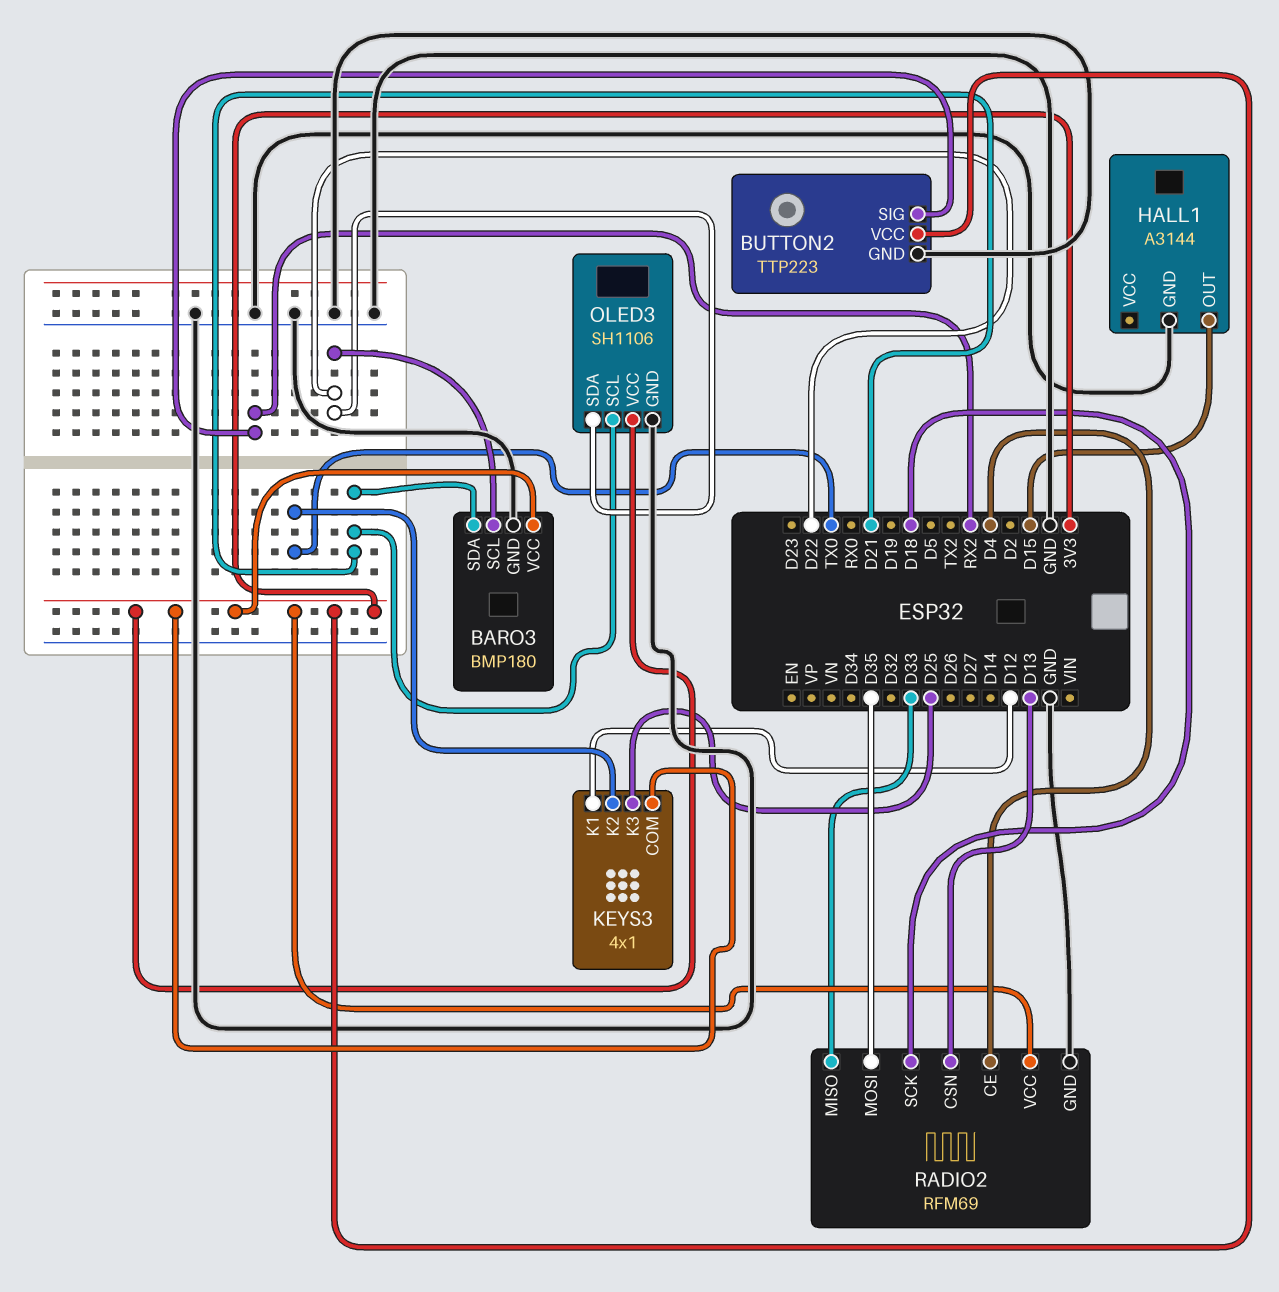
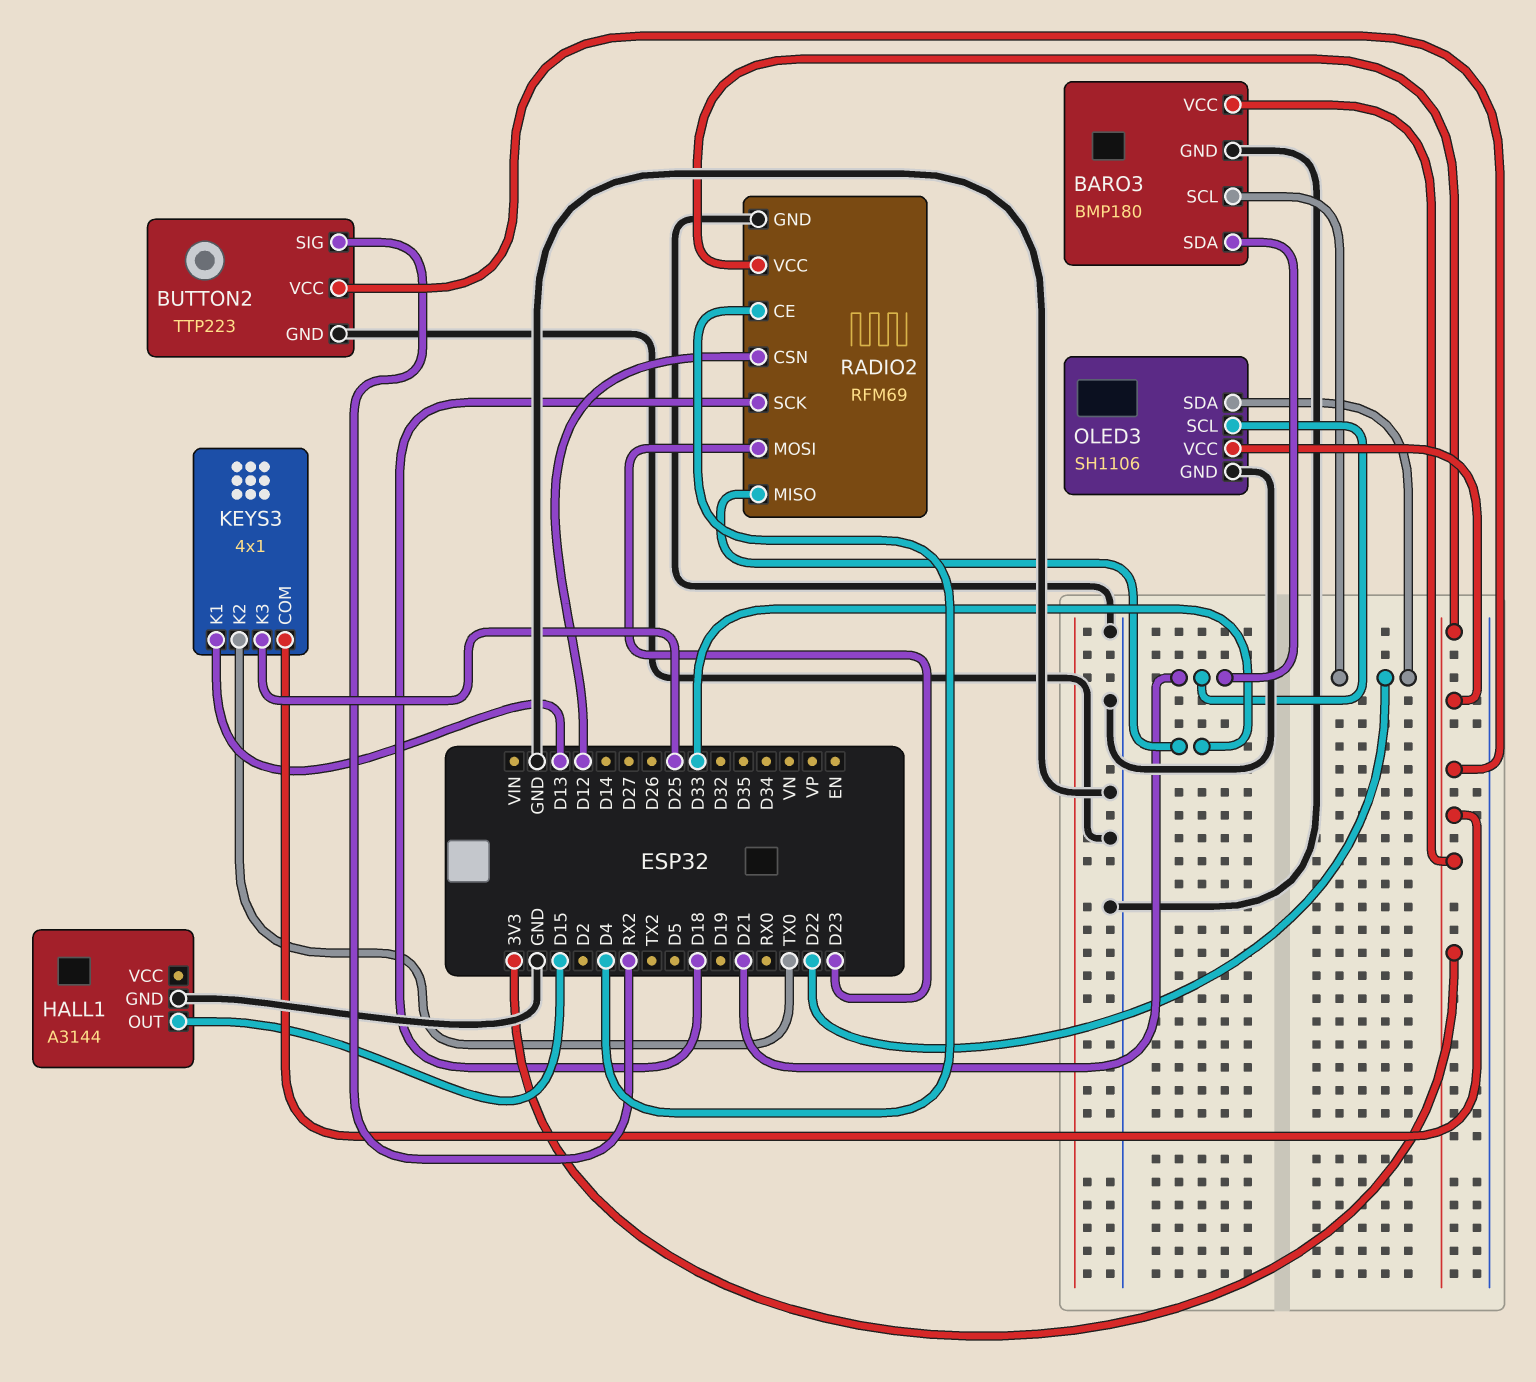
KEYS3 pin K1: D12 -> D13
RADIO2 pin CSN: D13 -> D12
RADIO2 pin MOSI: D35 -> D23

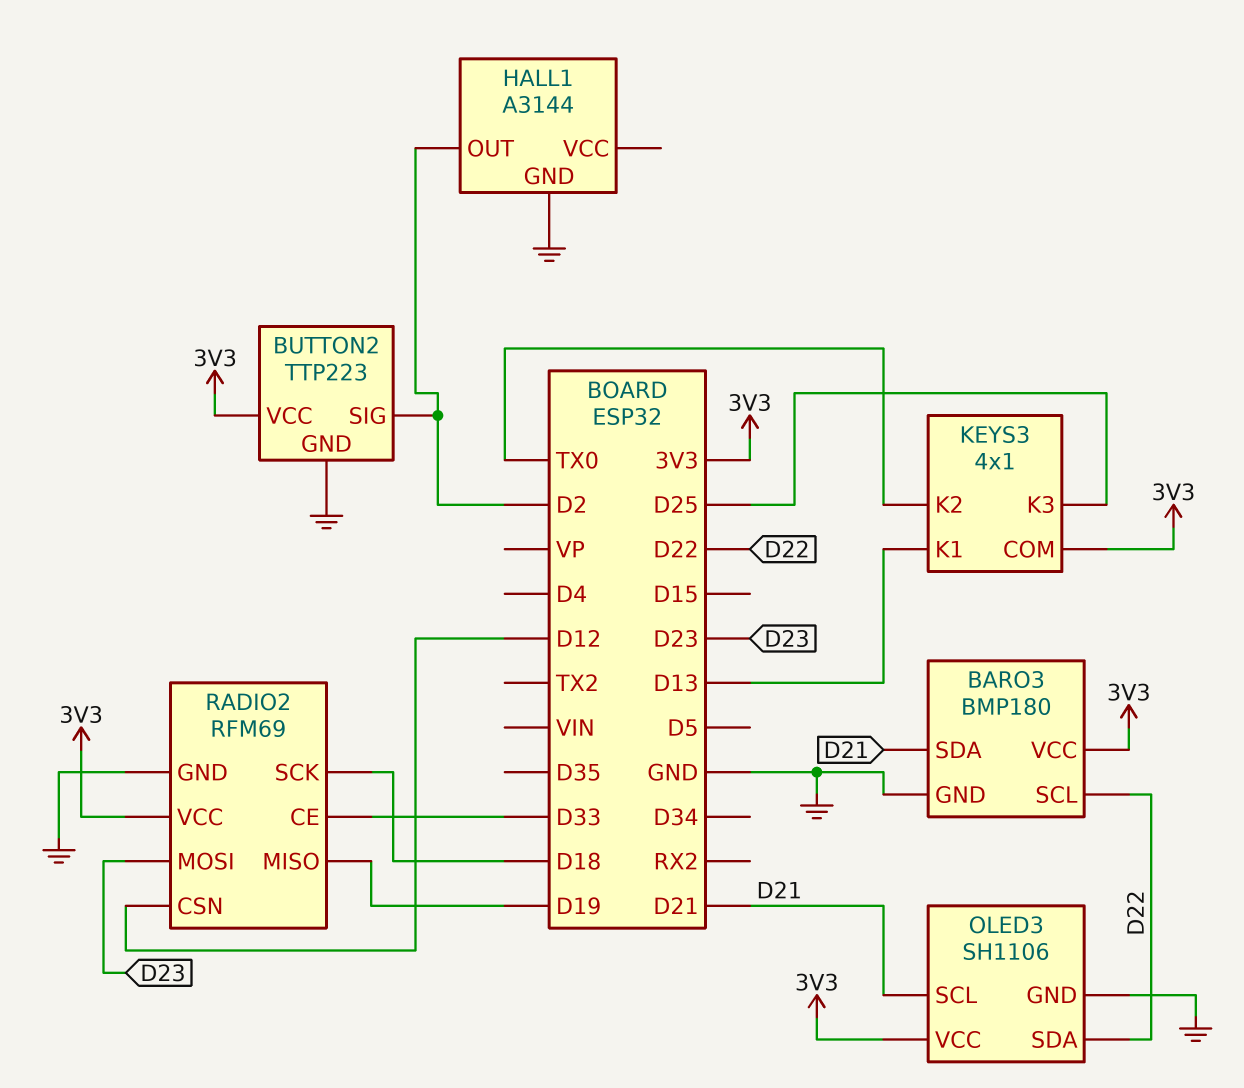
BUTTON2 pin SIG: RX2 -> D2
HALL1 pin OUT: D15 -> D2
RADIO2 pin CE: D4 -> D33
RADIO2 pin MISO: D33 -> D19

